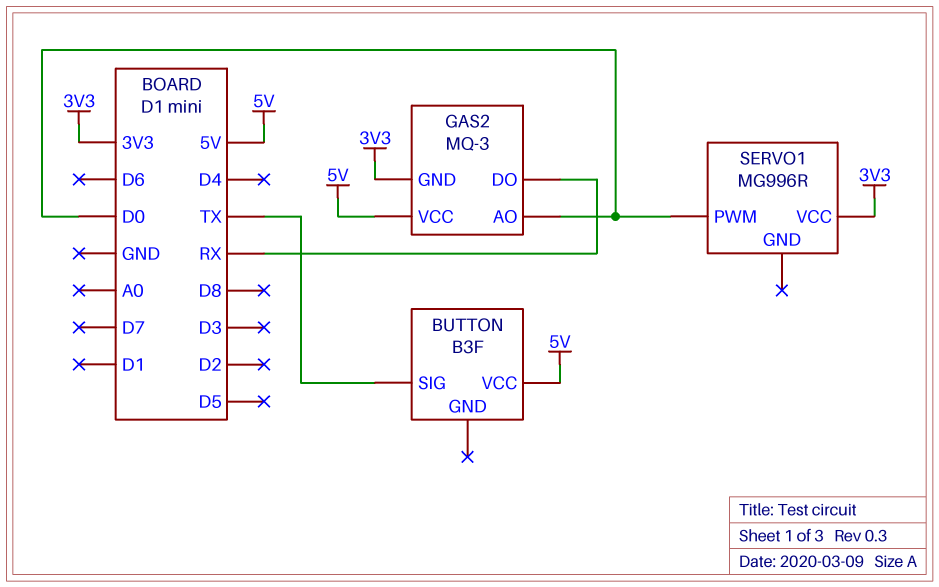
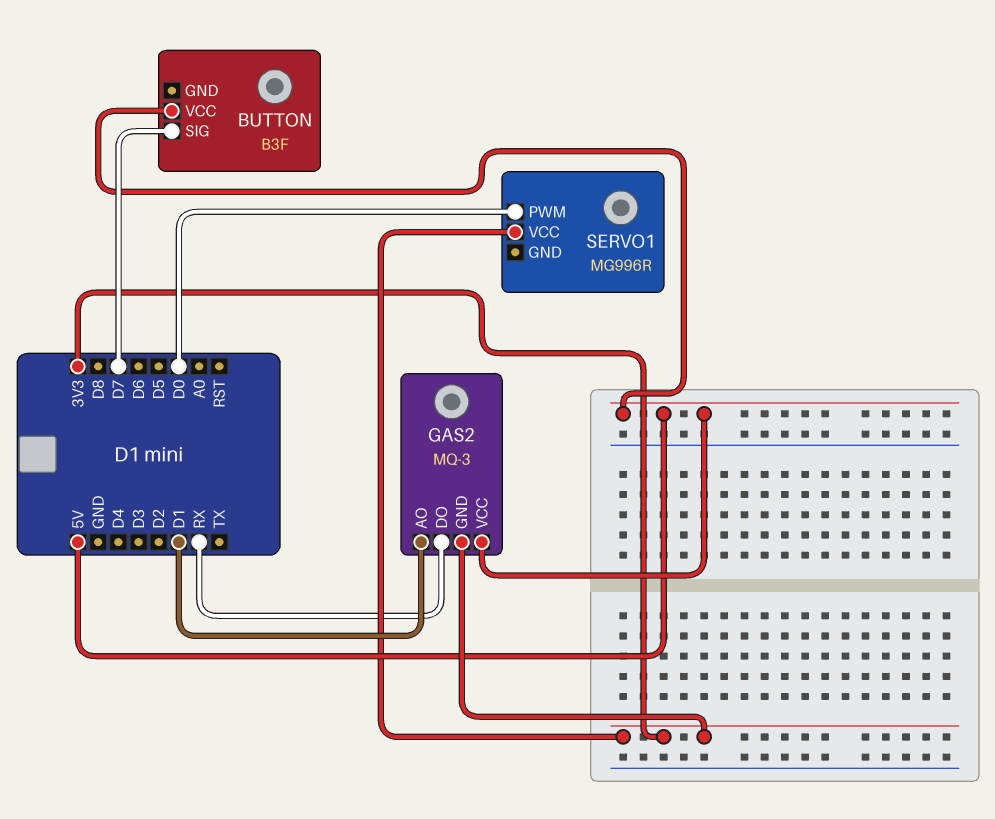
BUTTON pin SIG: TX -> D7
GAS2 pin AO: D0 -> D1

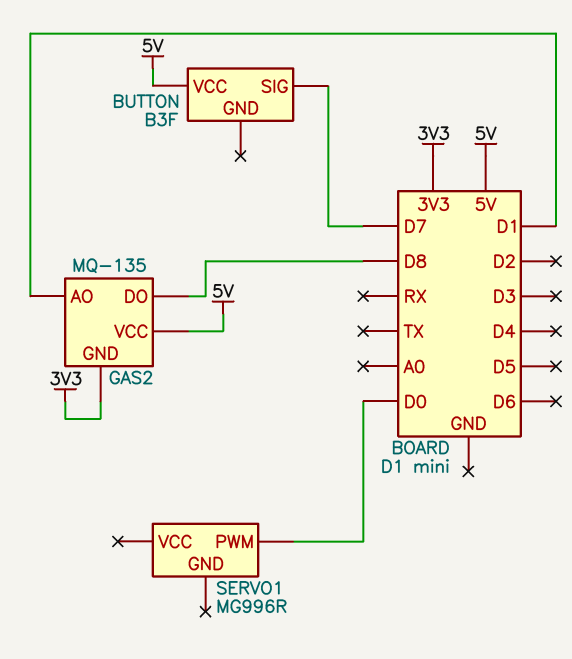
GAS2: MQ-3 -> MQ-135
GAS2 pin DO: RX -> D8
SERVO1 pin VCC: 3V3 -> none

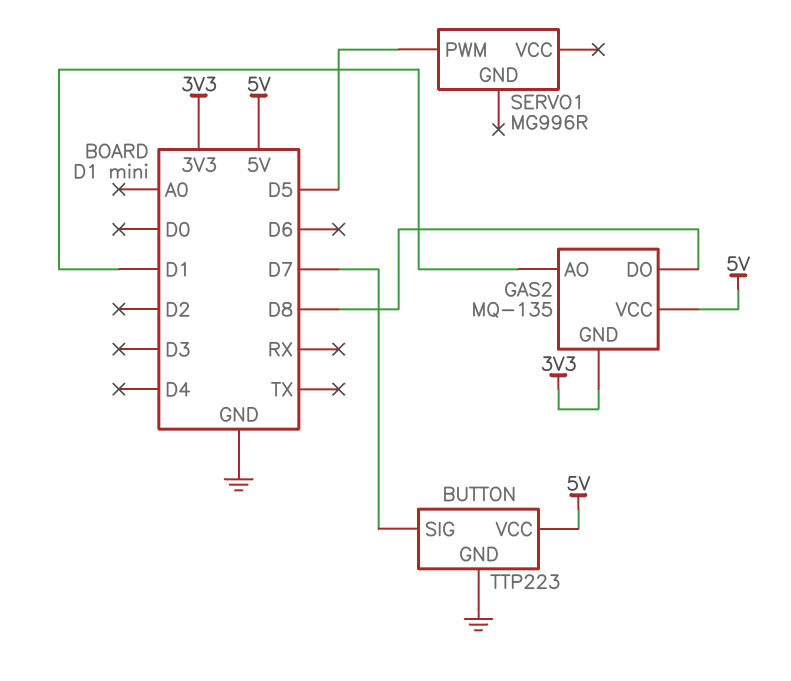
BUTTON: B3F -> TTP223
BUTTON pin GND: none -> GND
SERVO1 pin PWM: D0 -> D5

